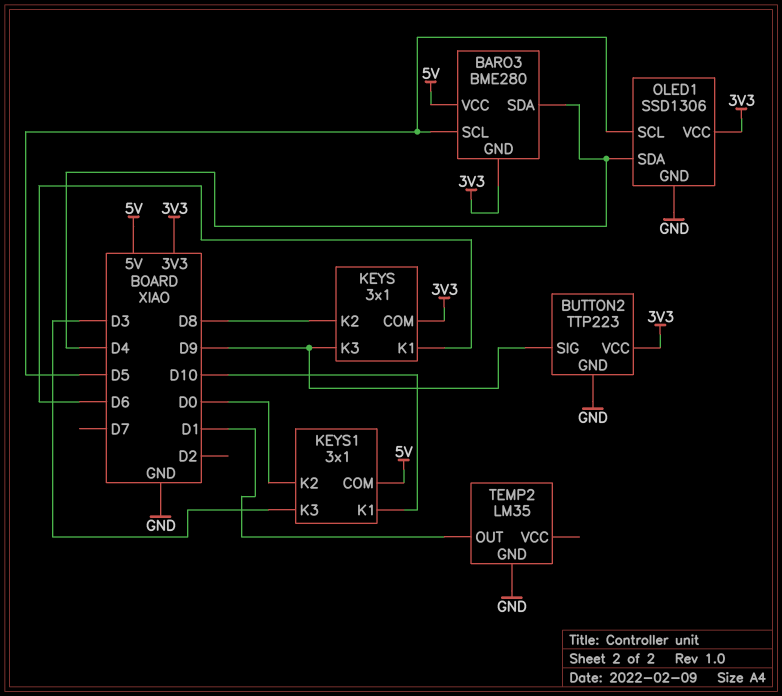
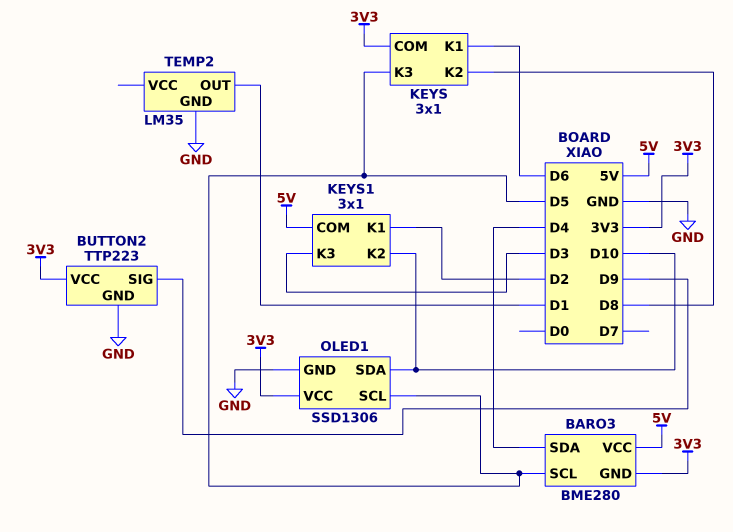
KEYS pin K3: D9 -> D5
KEYS1 pin K1: D10 -> D2
KEYS1 pin K2: D0 -> D10
OLED1 pin SDA: D4 -> D10

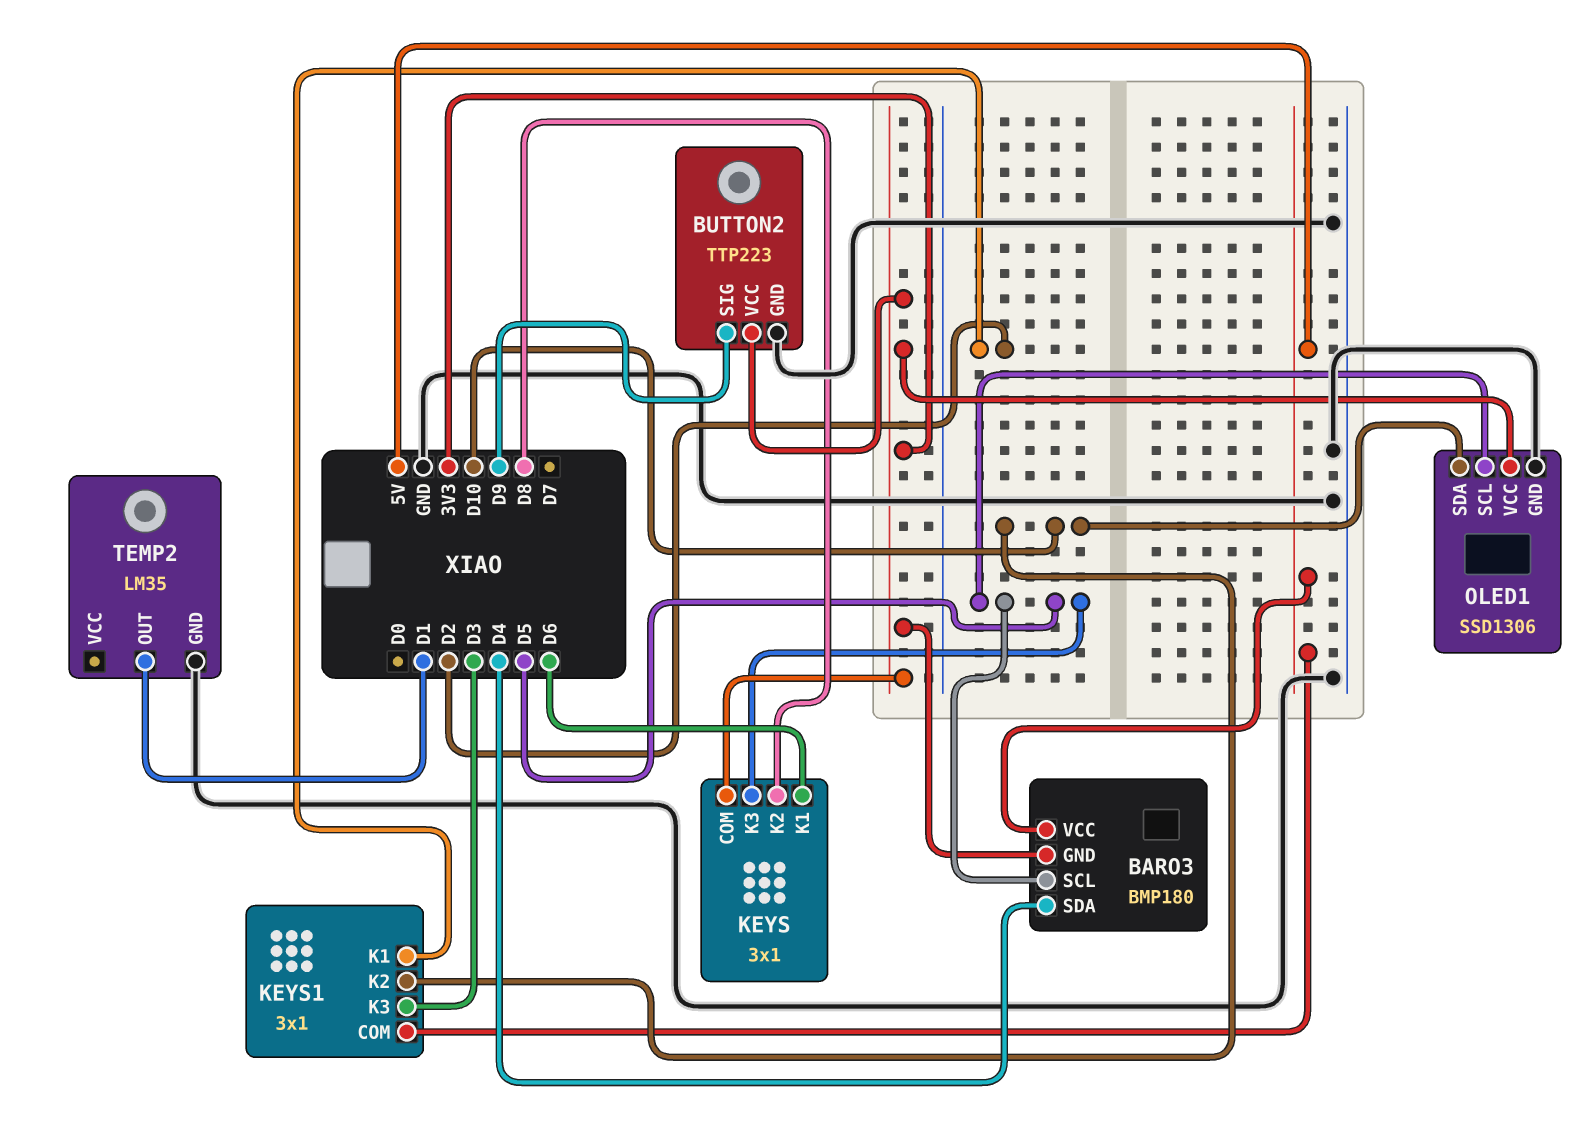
BARO3: BME280 -> BMP180

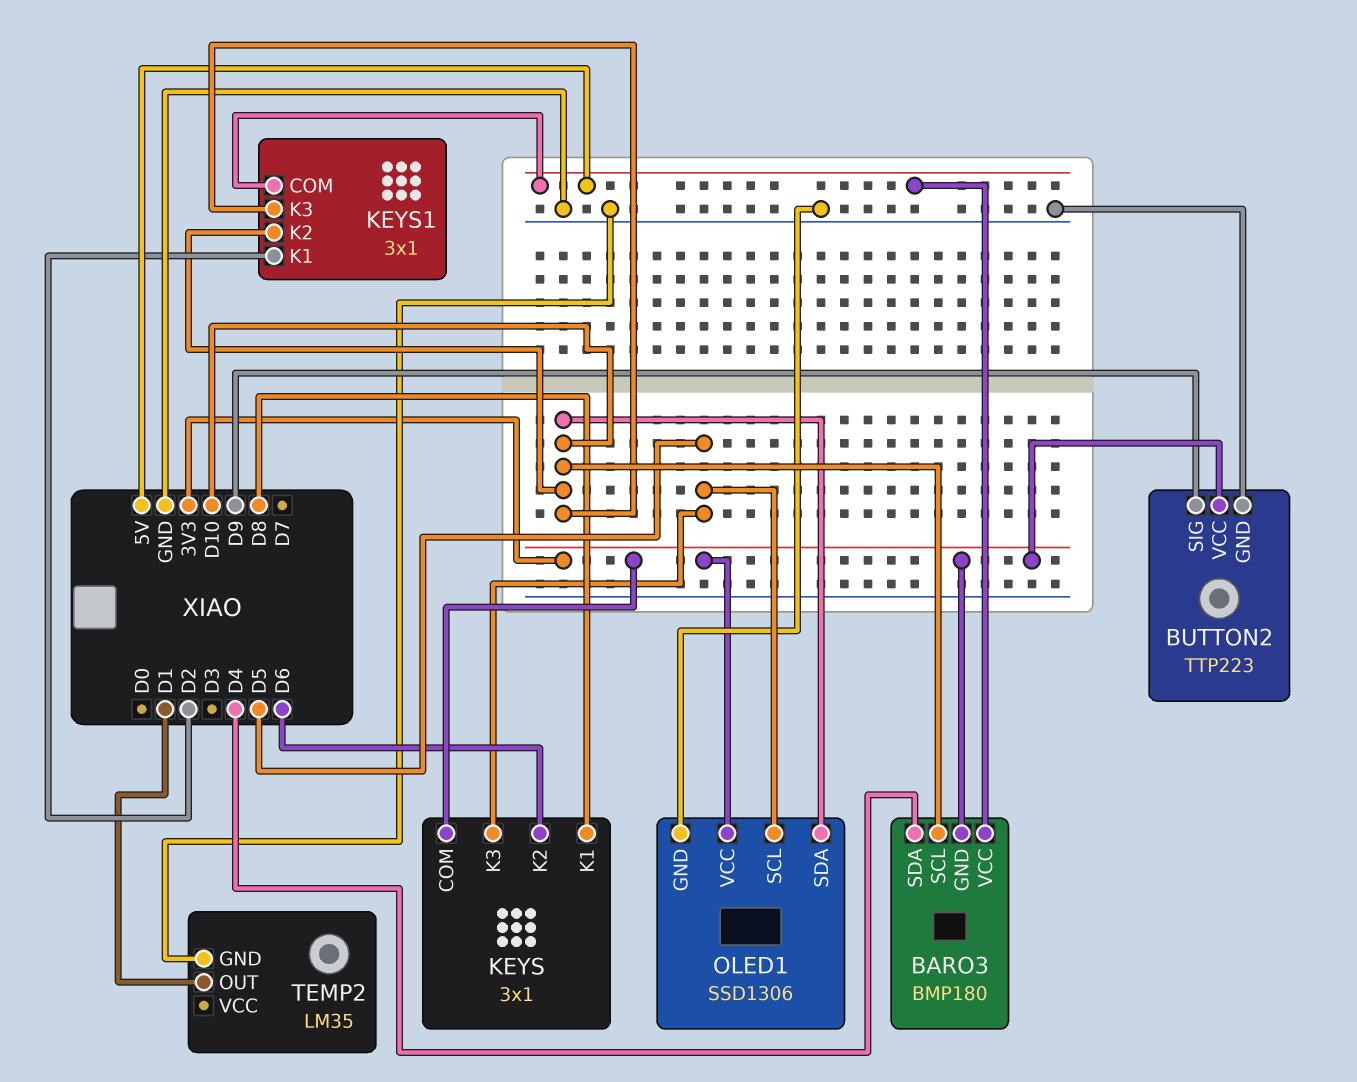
BARO3 pin SCL: D5 -> D10
KEYS pin K1: D6 -> D8
KEYS pin K2: D8 -> D6
KEYS1 pin K3: D3 -> D10

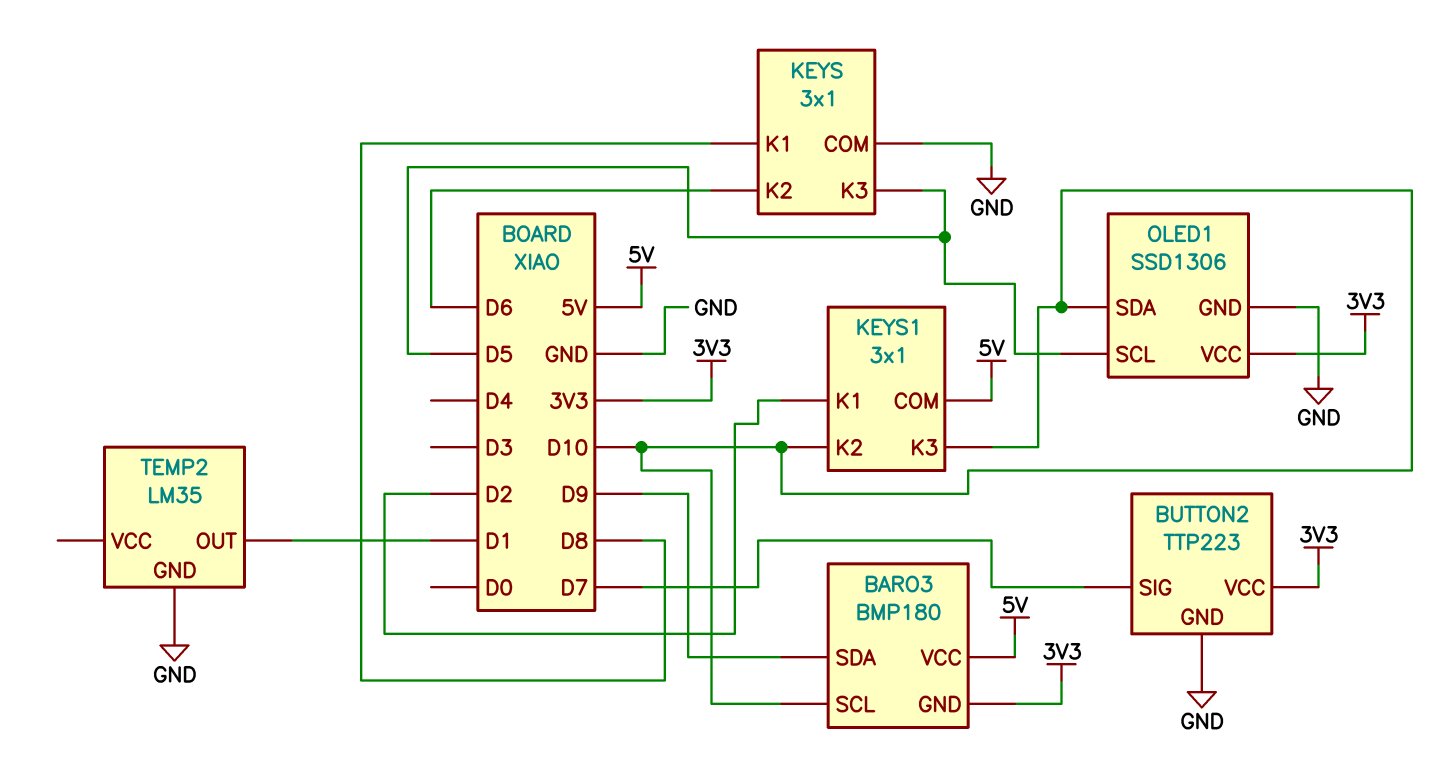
BARO3 pin SDA: D4 -> D9
BUTTON2 pin SIG: D9 -> D7
KEYS pin COM: 3V3 -> GND

